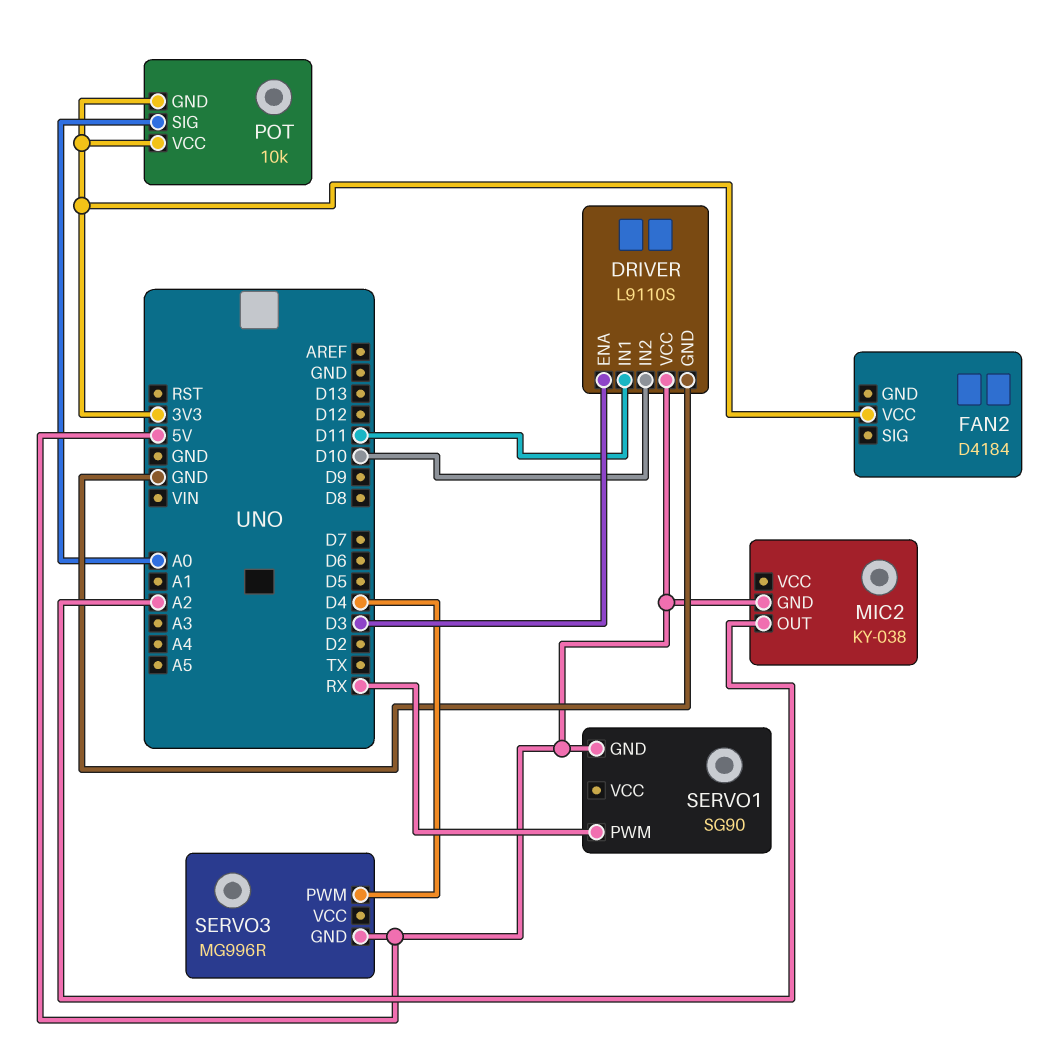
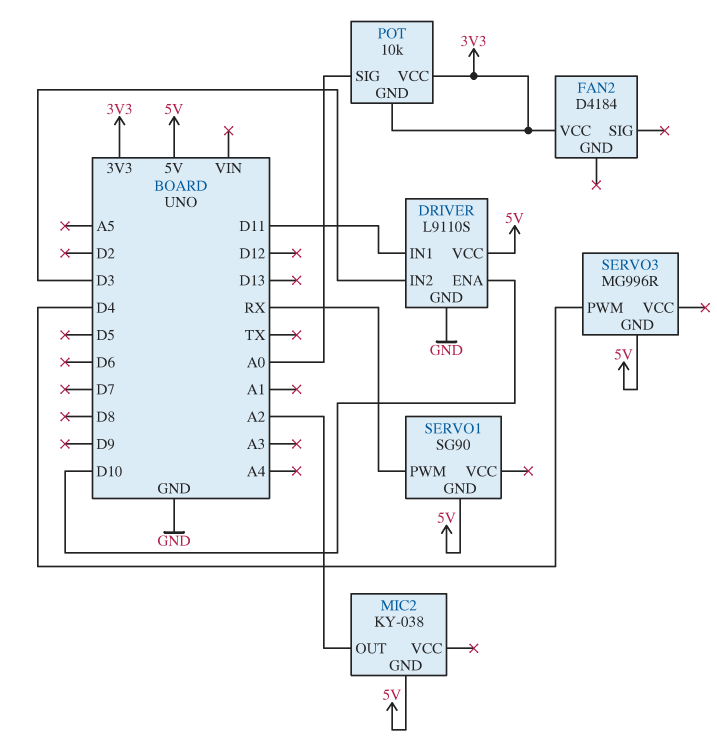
DRIVER pin ENA: D3 -> D10
DRIVER pin IN2: D10 -> D3

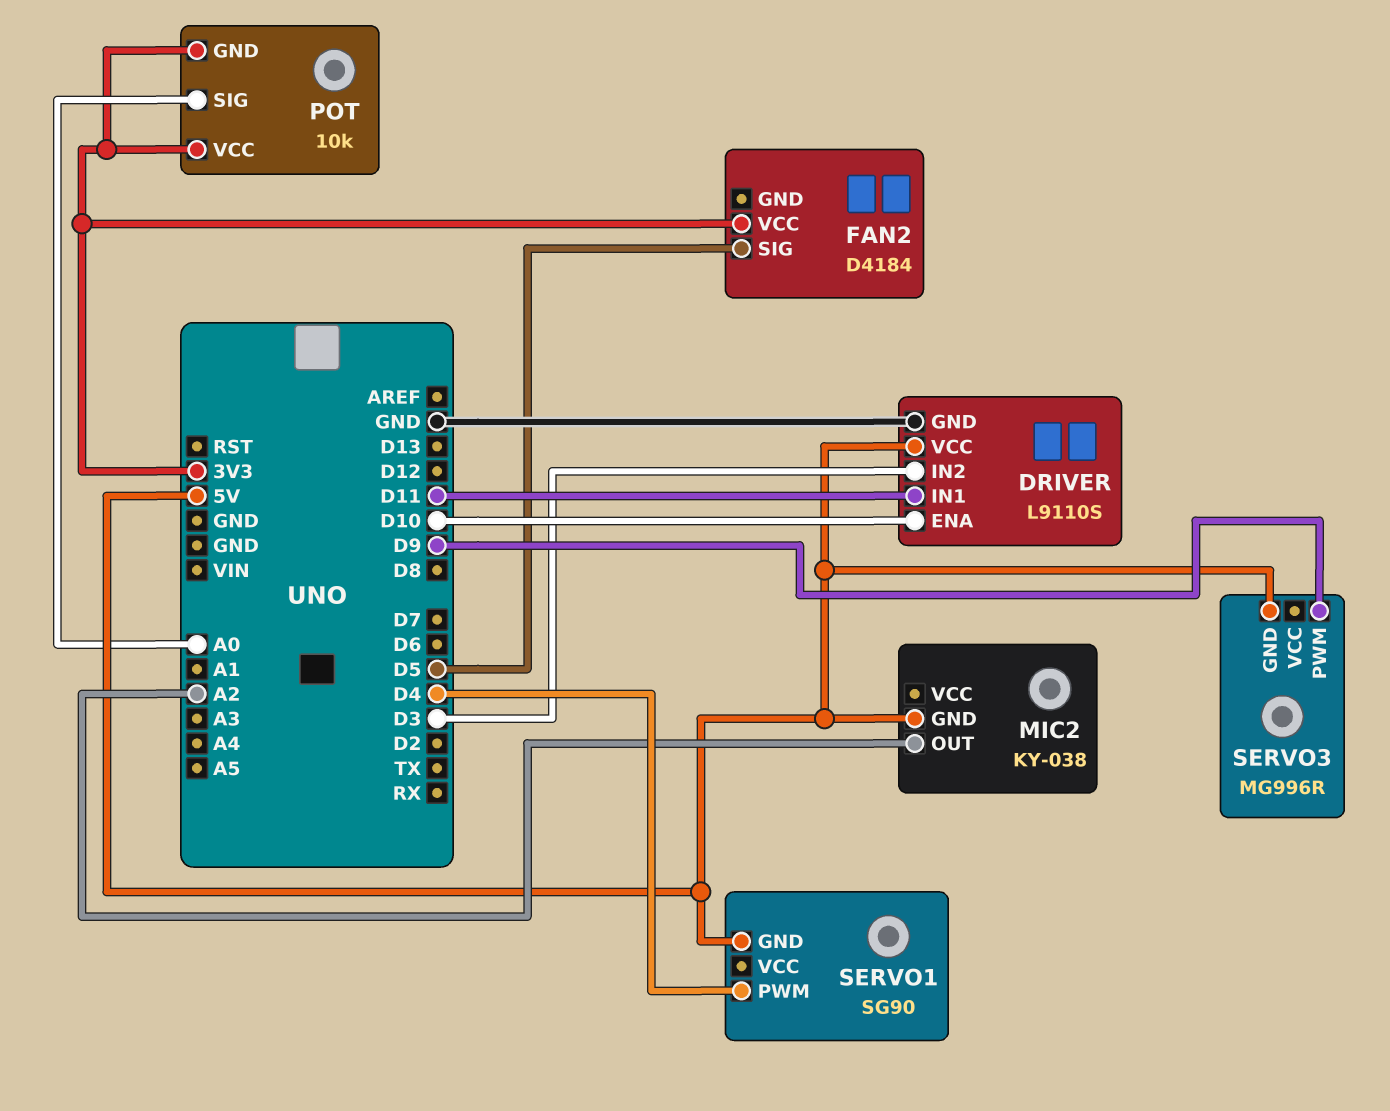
FAN2 pin SIG: none -> D5
SERVO1 pin PWM: RX -> D4
SERVO3 pin PWM: D4 -> D9

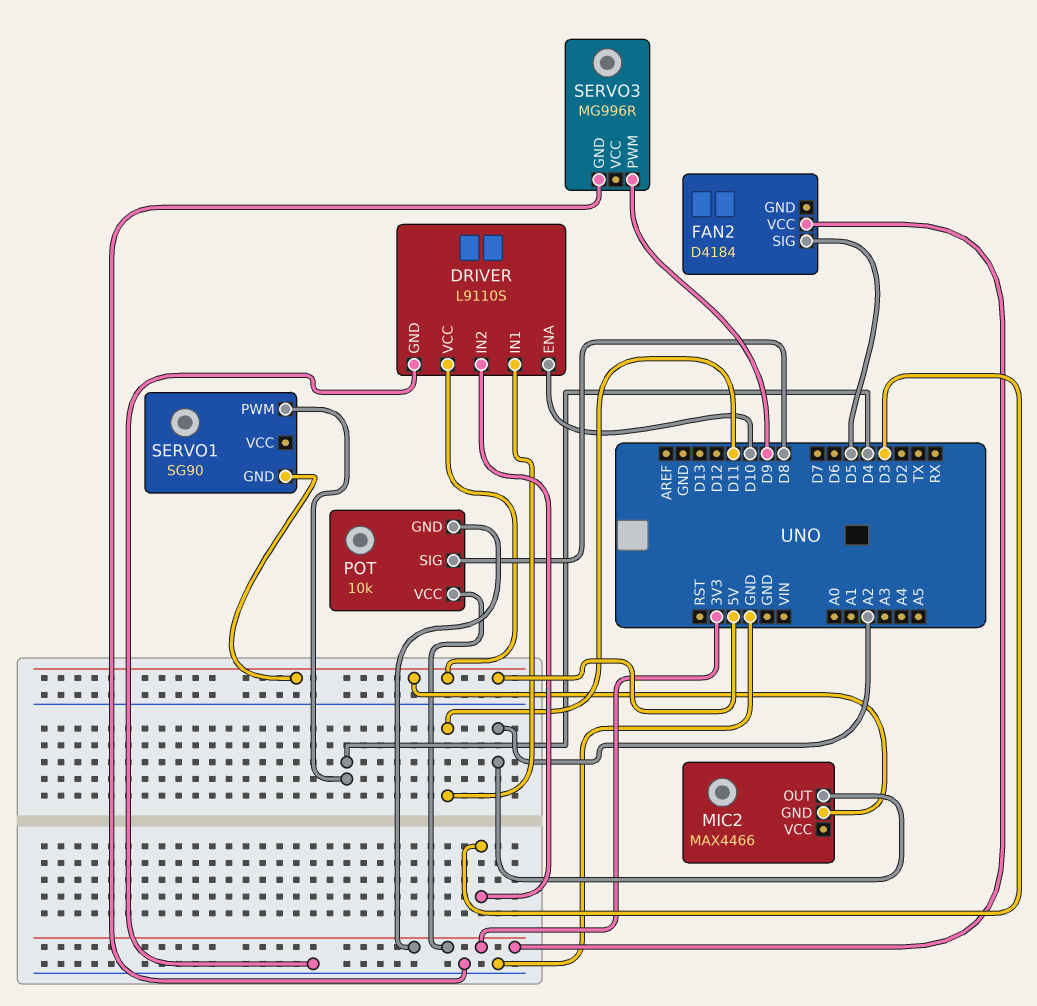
MIC2: KY-038 -> MAX4466
POT pin SIG: A0 -> D8
SERVO3 pin GND: 5V -> GND

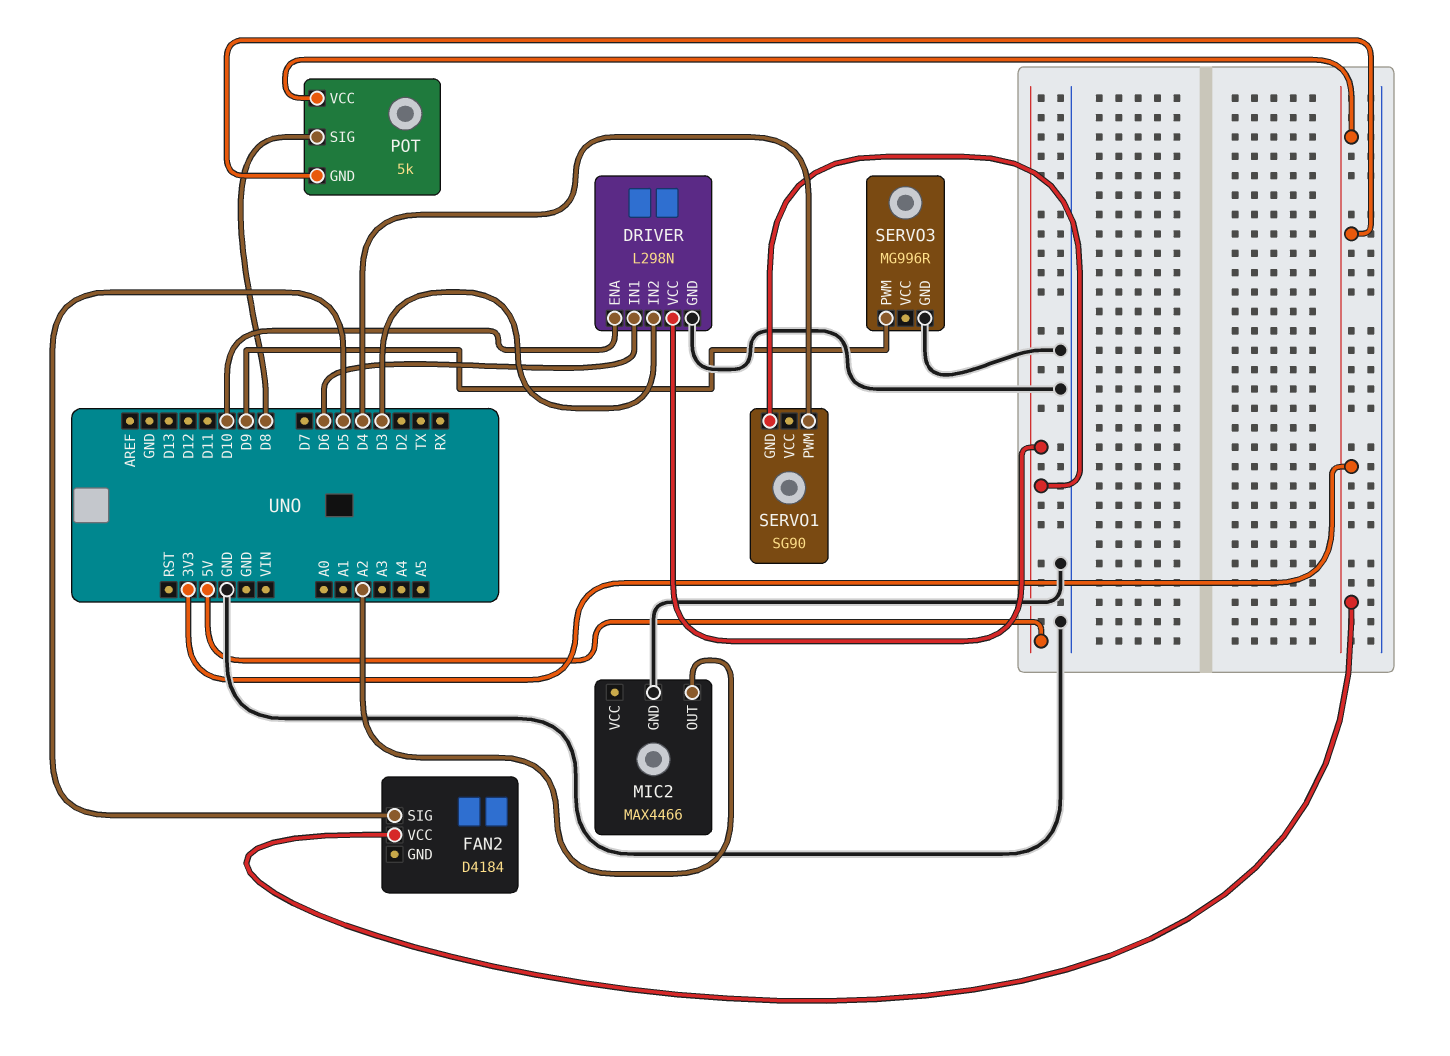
DRIVER: L9110S -> L298N
DRIVER pin IN1: D11 -> D6
MIC2 pin GND: 5V -> GND
POT: 10k -> 5k

